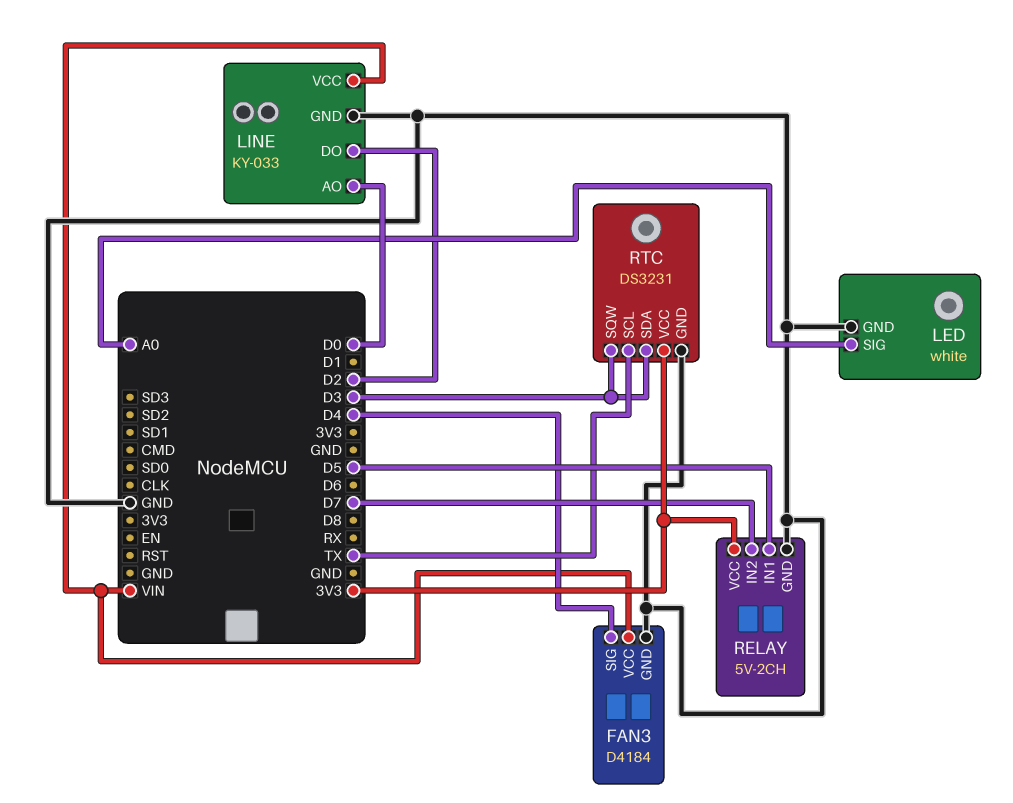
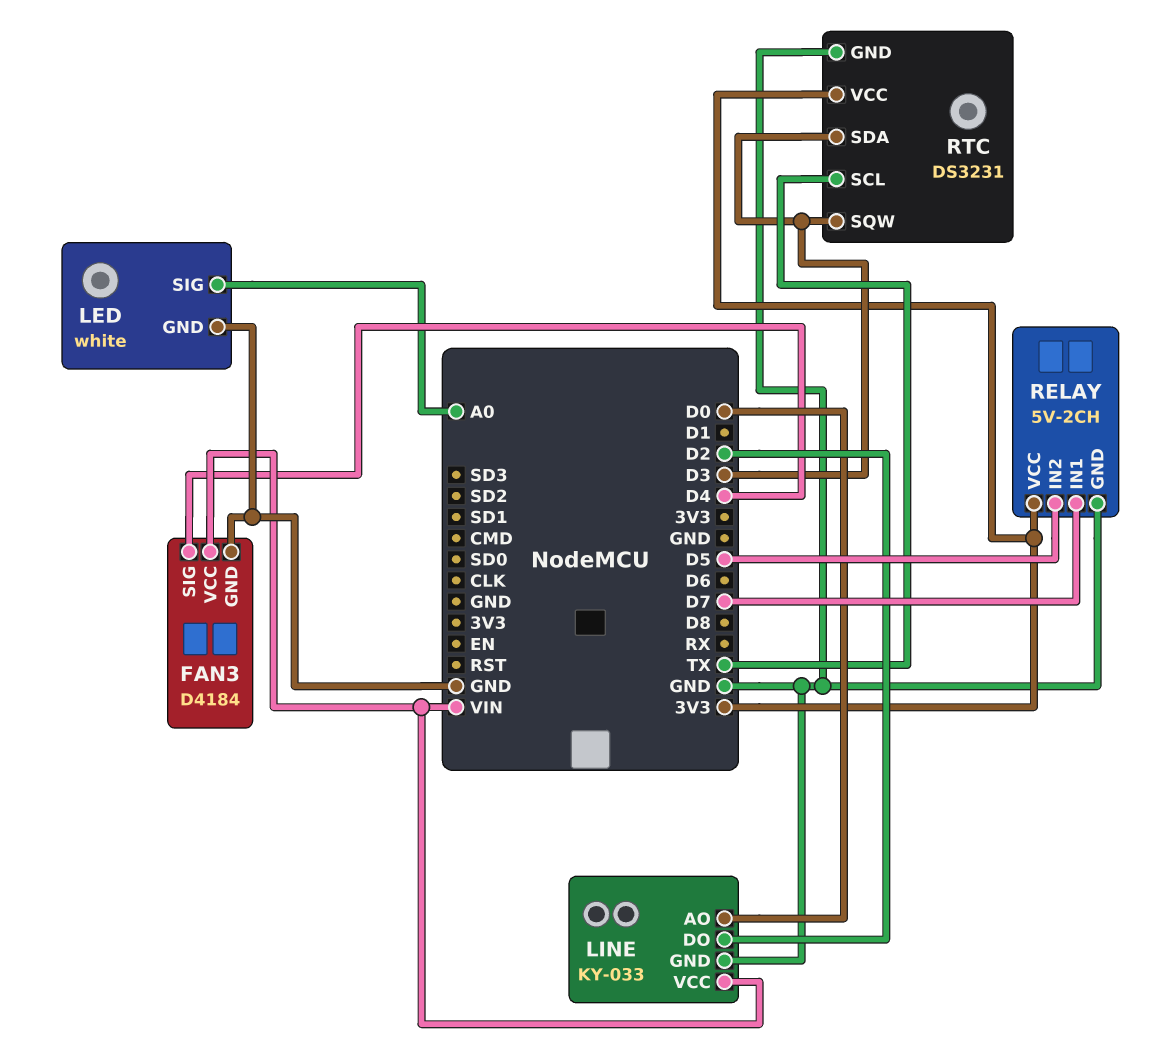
RELAY pin IN1: D5 -> D7
RELAY pin IN2: D7 -> D5

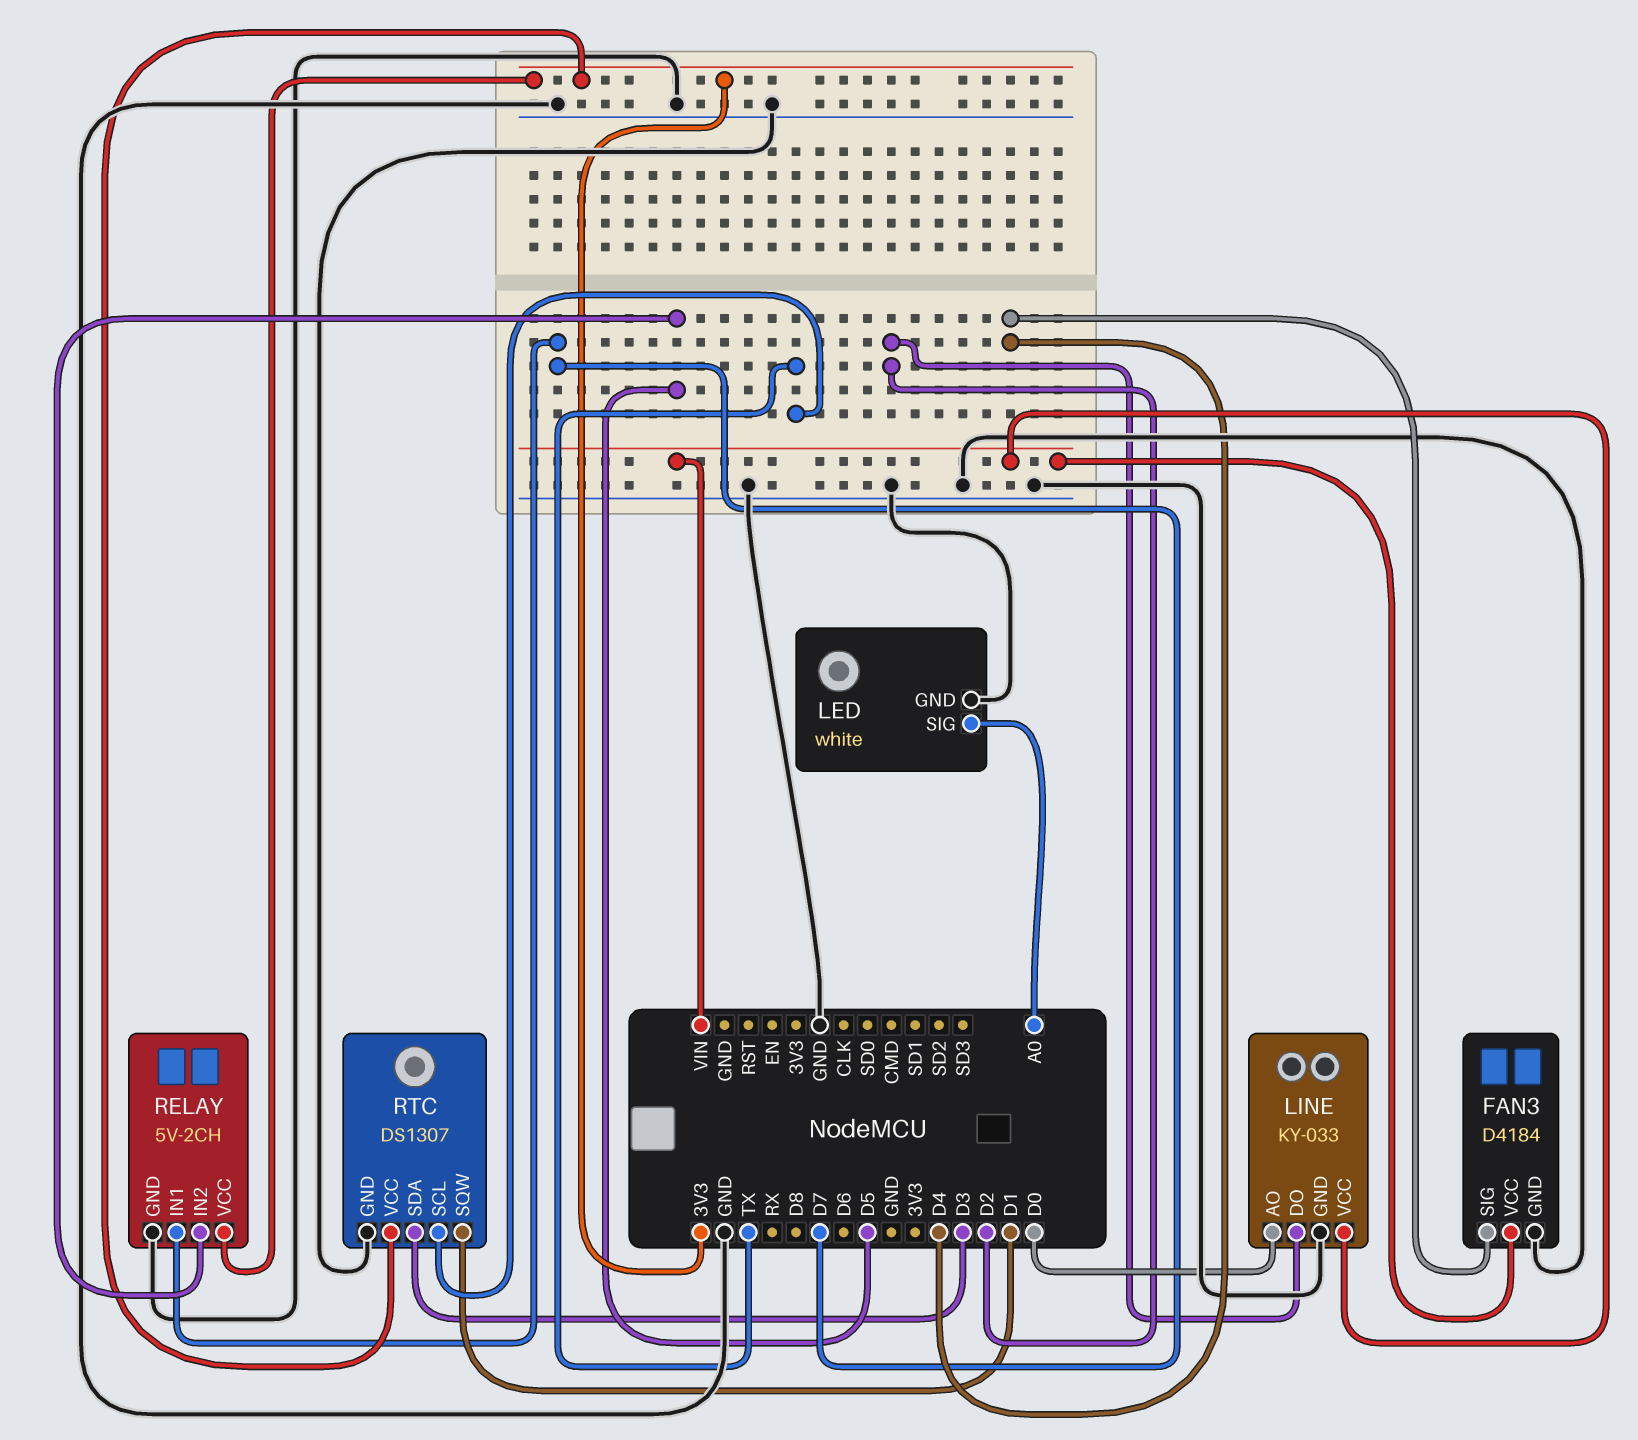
RTC: DS3231 -> DS1307
RTC pin SQW: D3 -> D1

